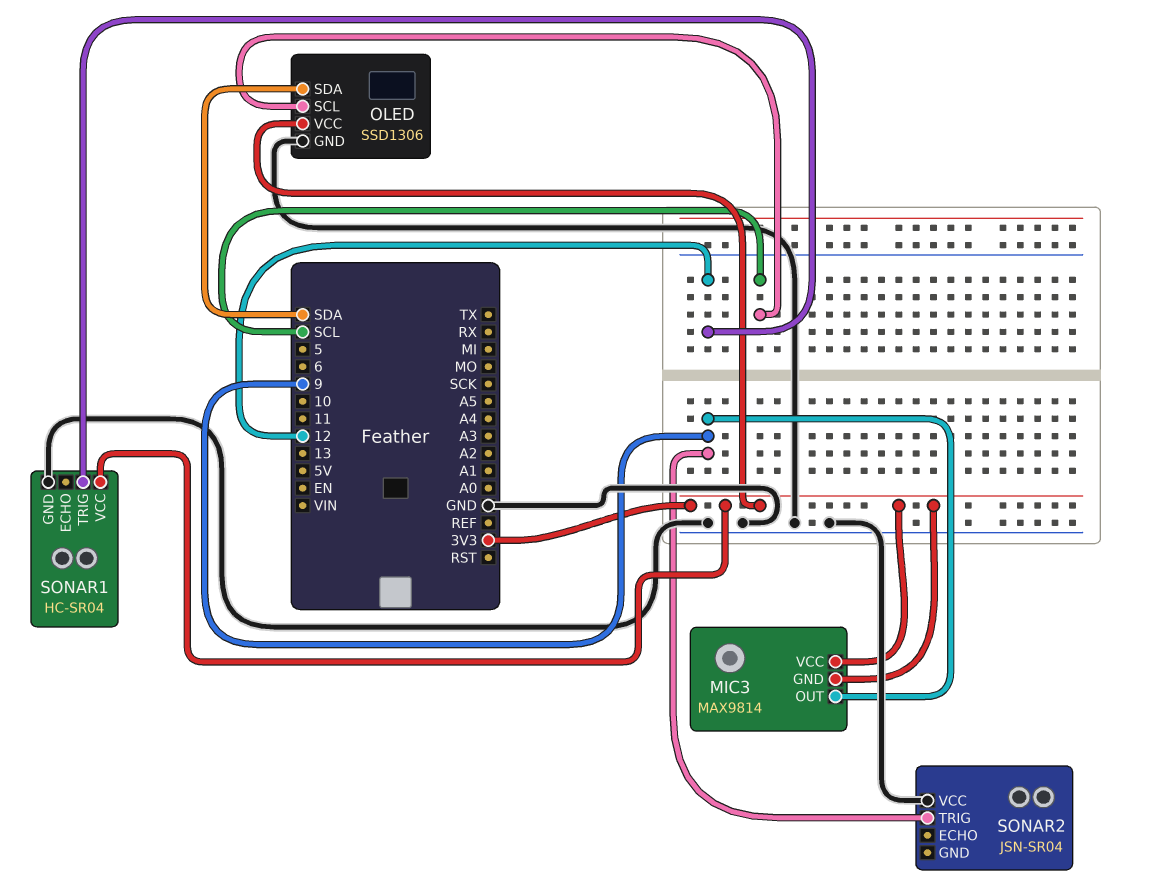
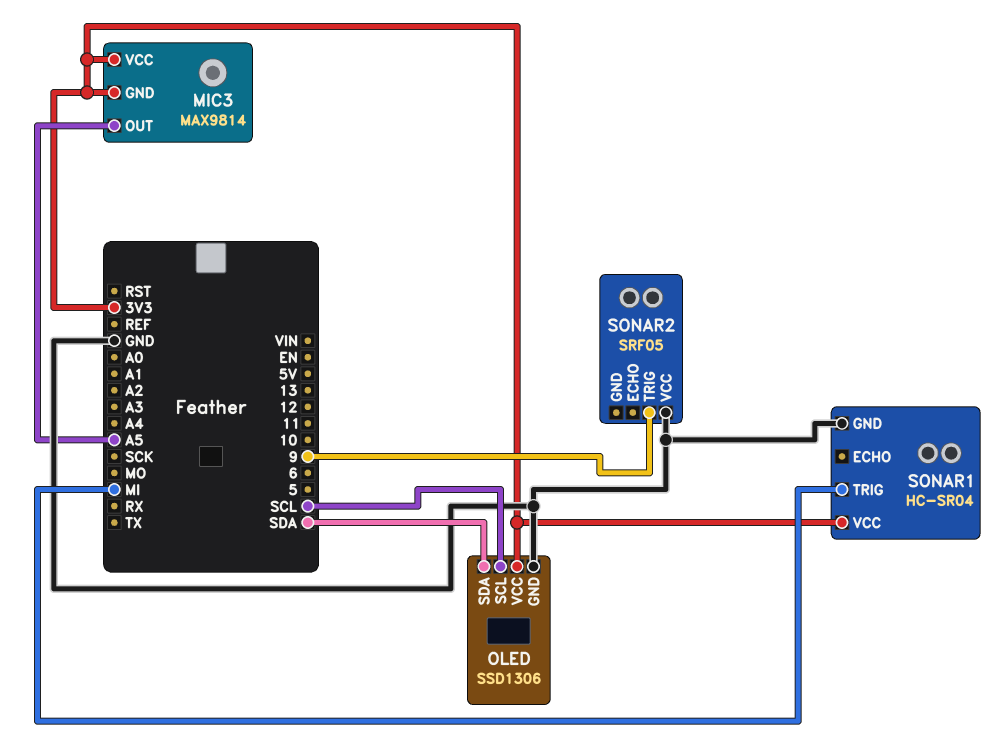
MIC3 pin OUT: 9 -> A5
SONAR1 pin TRIG: 12 -> MI
SONAR2: JSN-SR04 -> SRF05

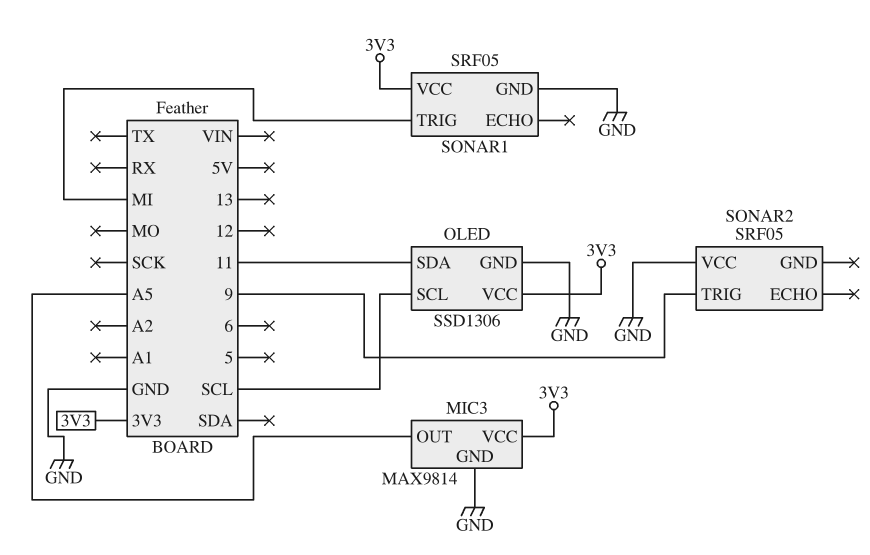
MIC3 pin GND: 3V3 -> GND
OLED pin SDA: SDA -> 11
SONAR1: HC-SR04 -> SRF05

